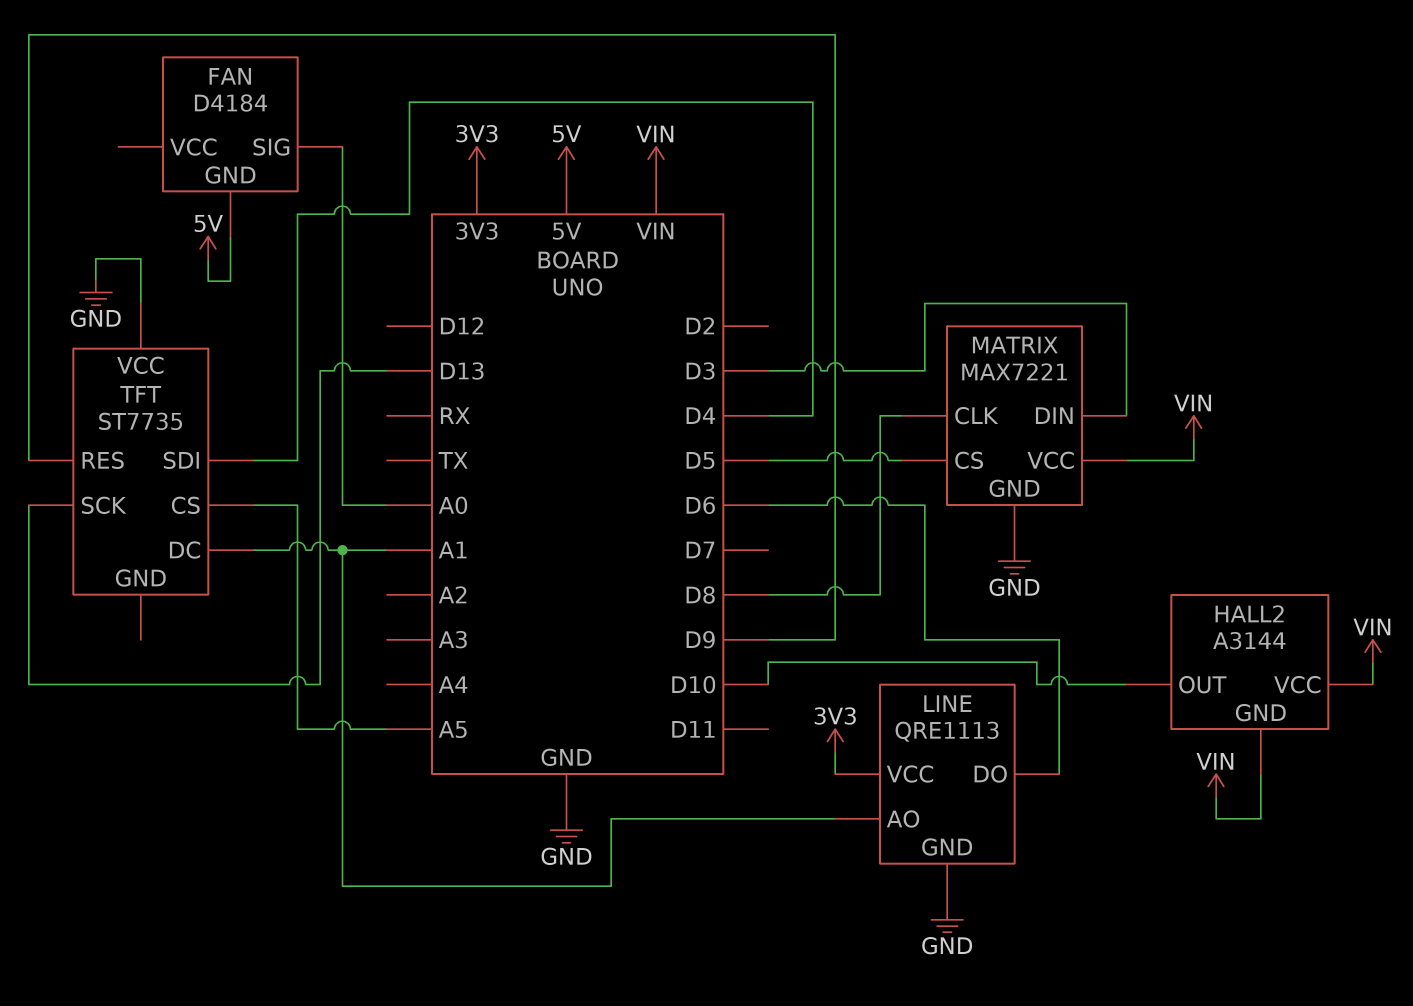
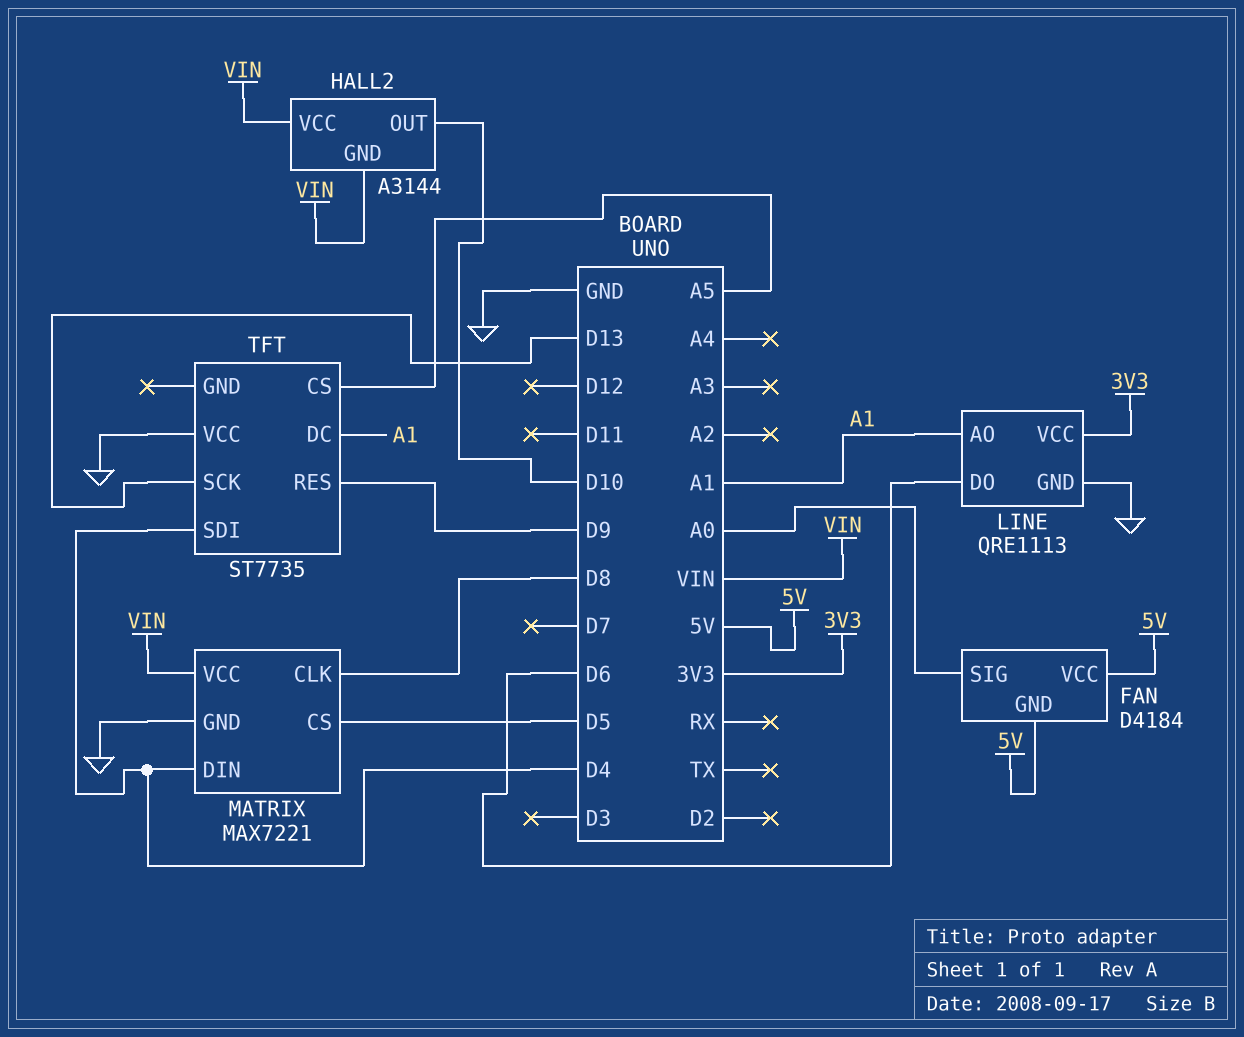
FAN pin VCC: none -> 5V
MATRIX pin DIN: D3 -> D4

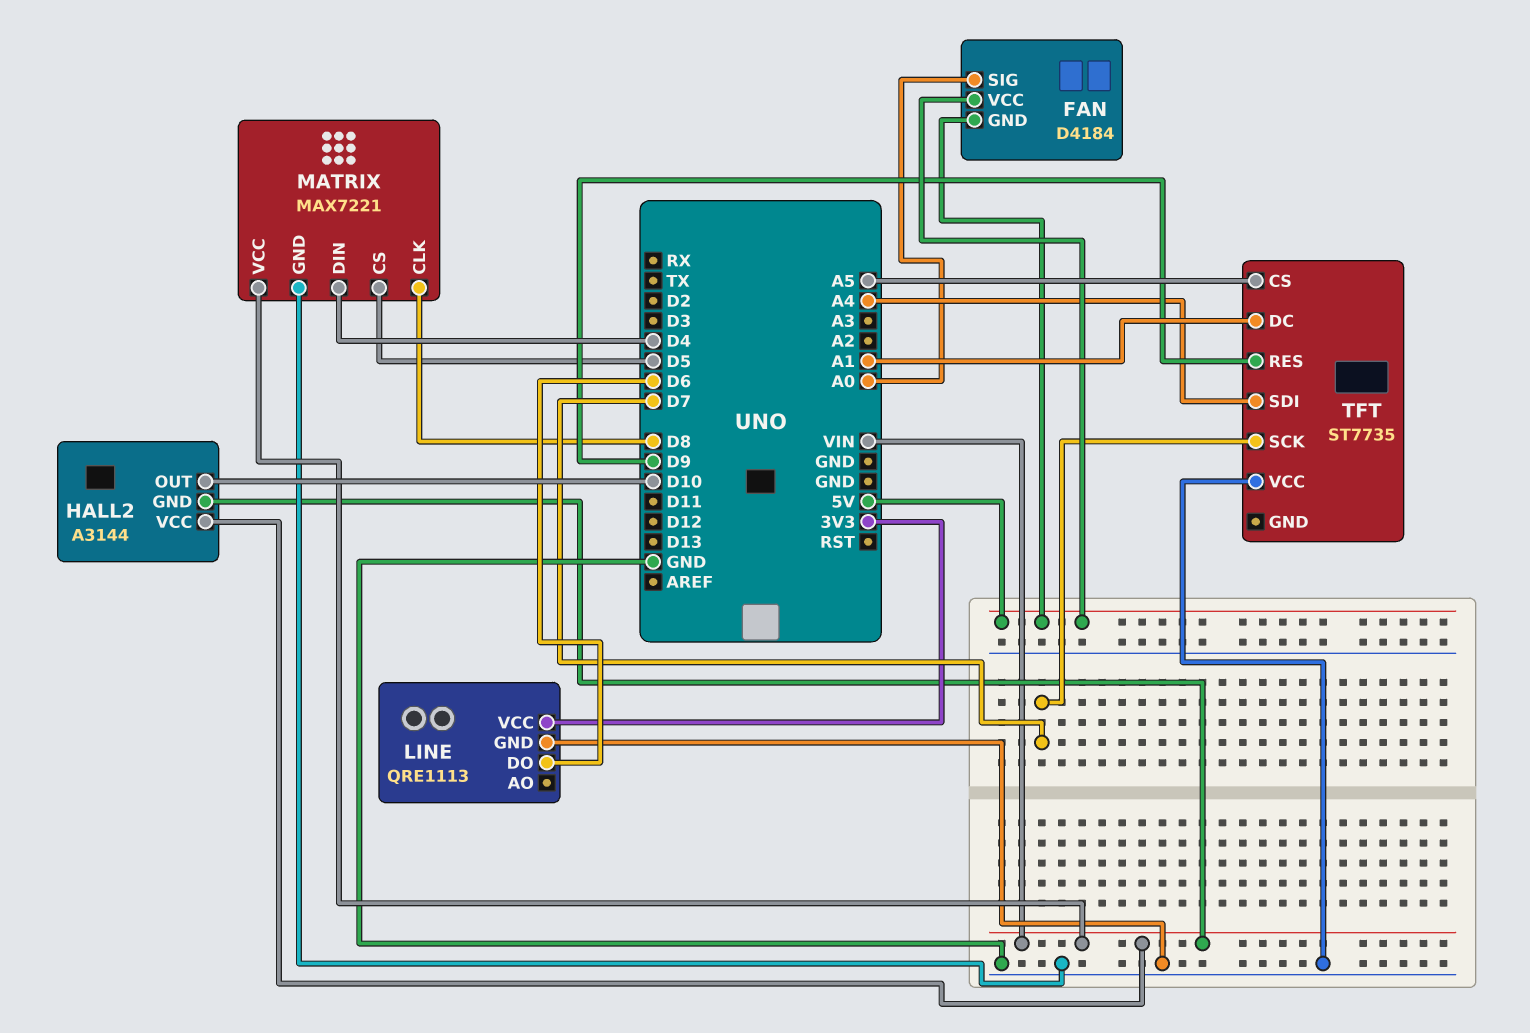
LINE pin AO: A1 -> none
TFT pin SCK: D13 -> D7
TFT pin SDI: D4 -> A4

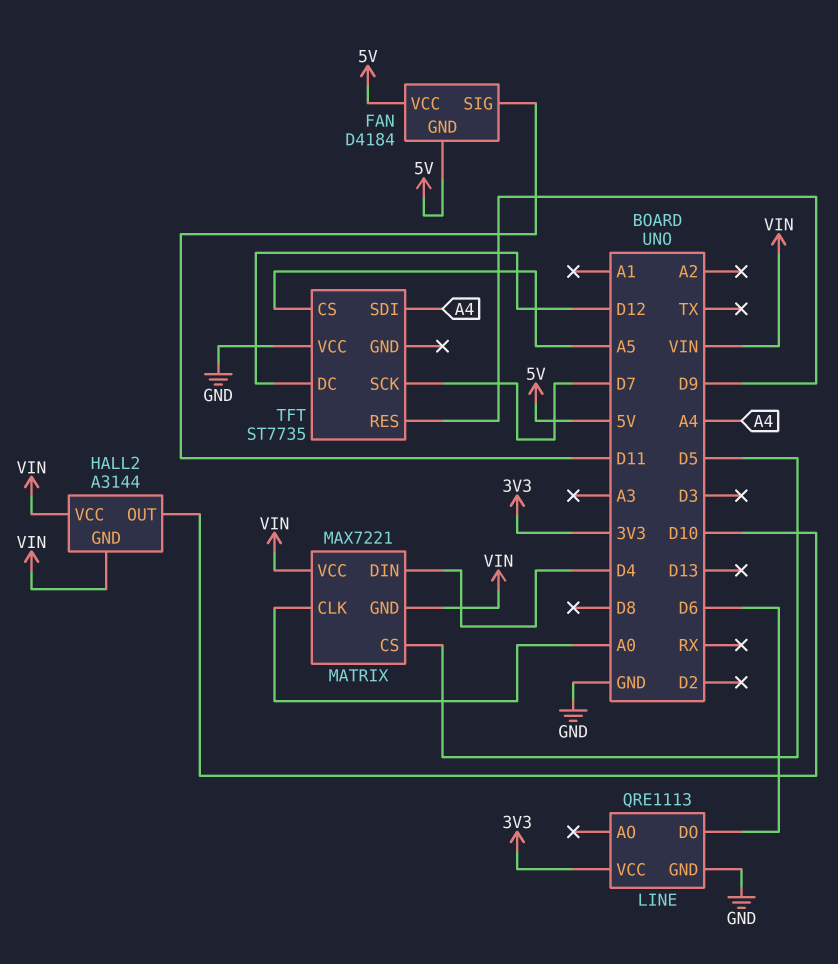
FAN pin SIG: A0 -> D11
MATRIX pin CLK: D8 -> A0
MATRIX pin GND: GND -> VIN
TFT pin DC: A1 -> D12

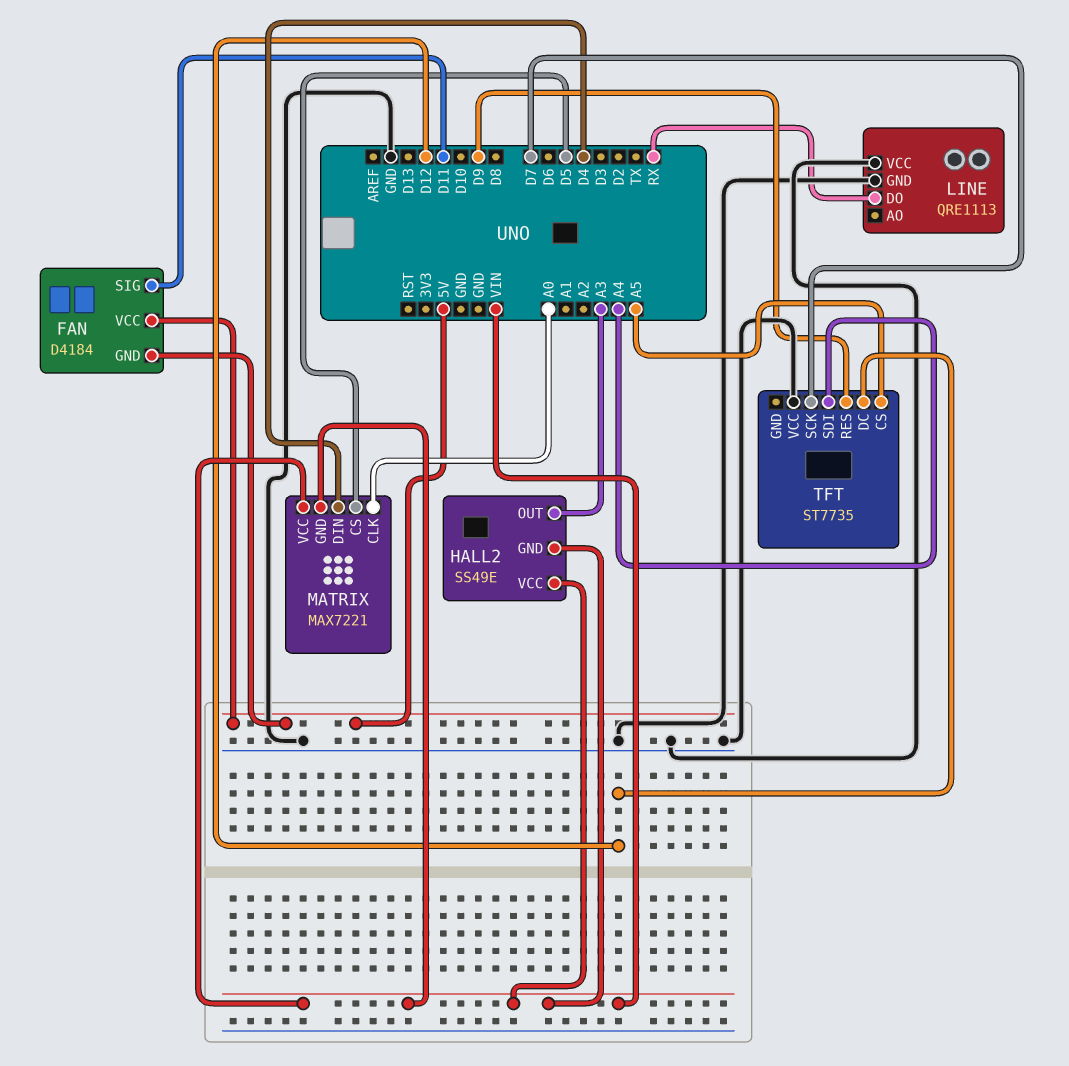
HALL2: A3144 -> SS49E
HALL2 pin OUT: D10 -> A3
LINE pin DO: D6 -> RX
LINE pin VCC: 3V3 -> GND

